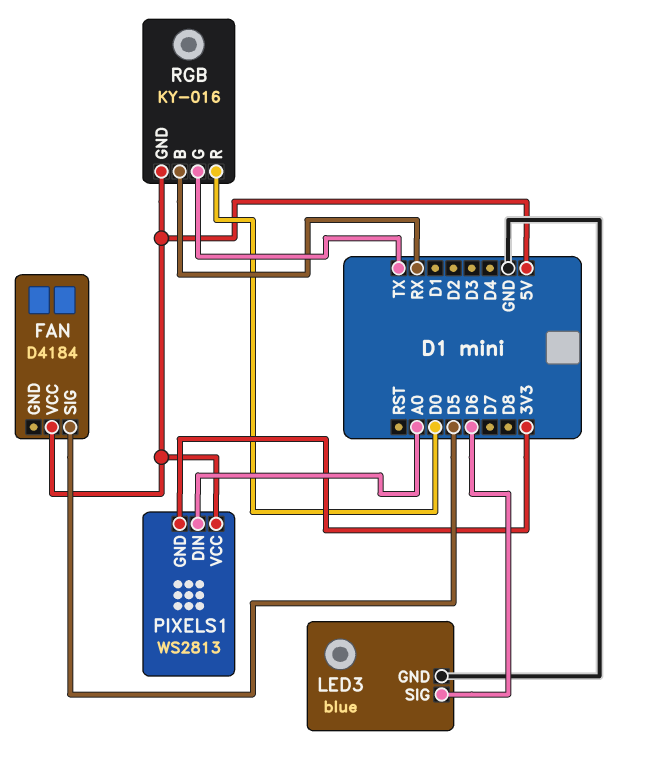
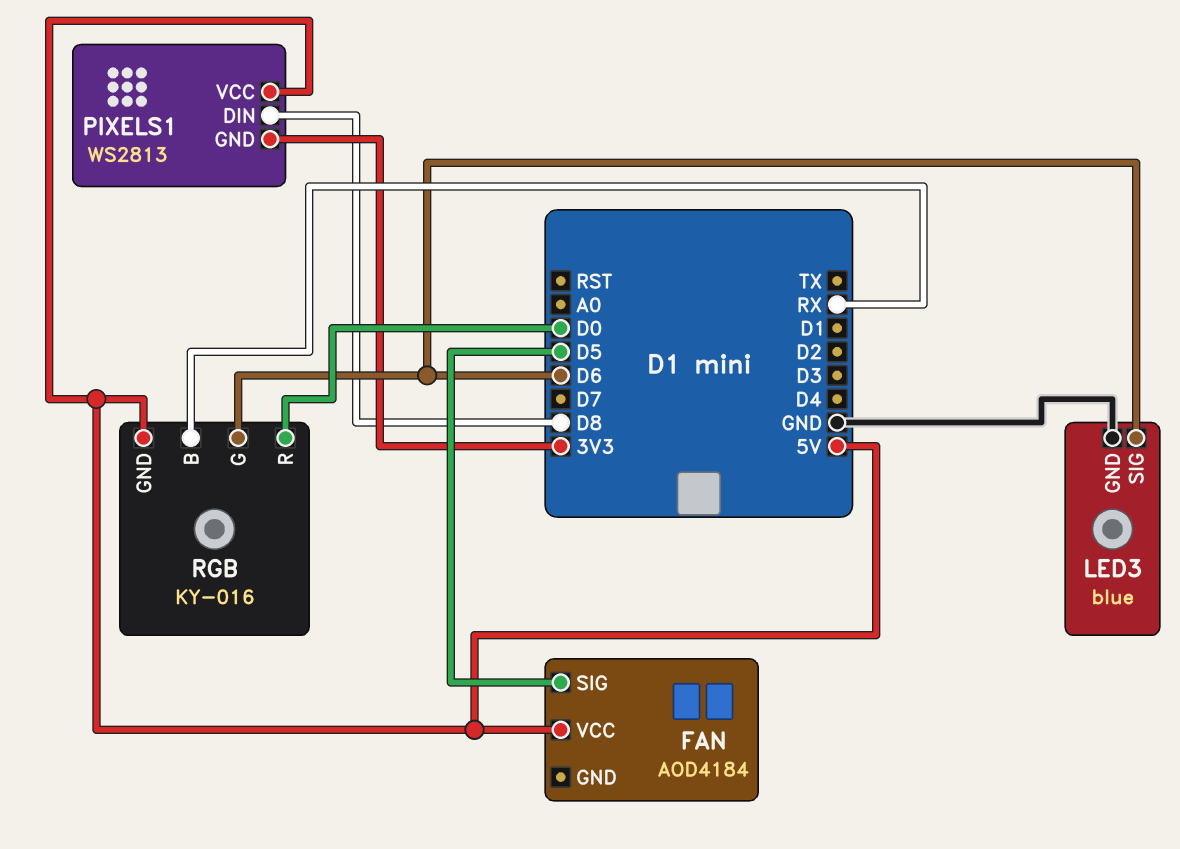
FAN: D4184 -> AOD4184
PIXELS1 pin DIN: A0 -> D8
RGB pin G: TX -> D6

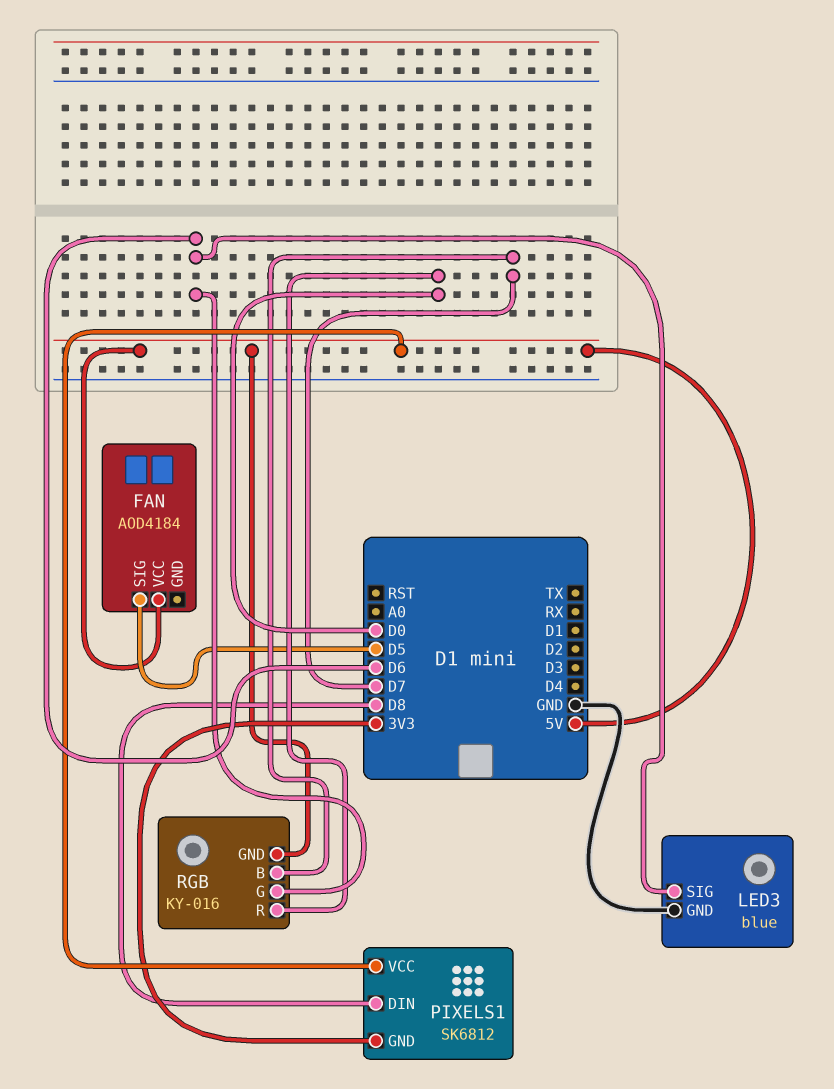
PIXELS1: WS2813 -> SK6812
RGB pin B: RX -> D7

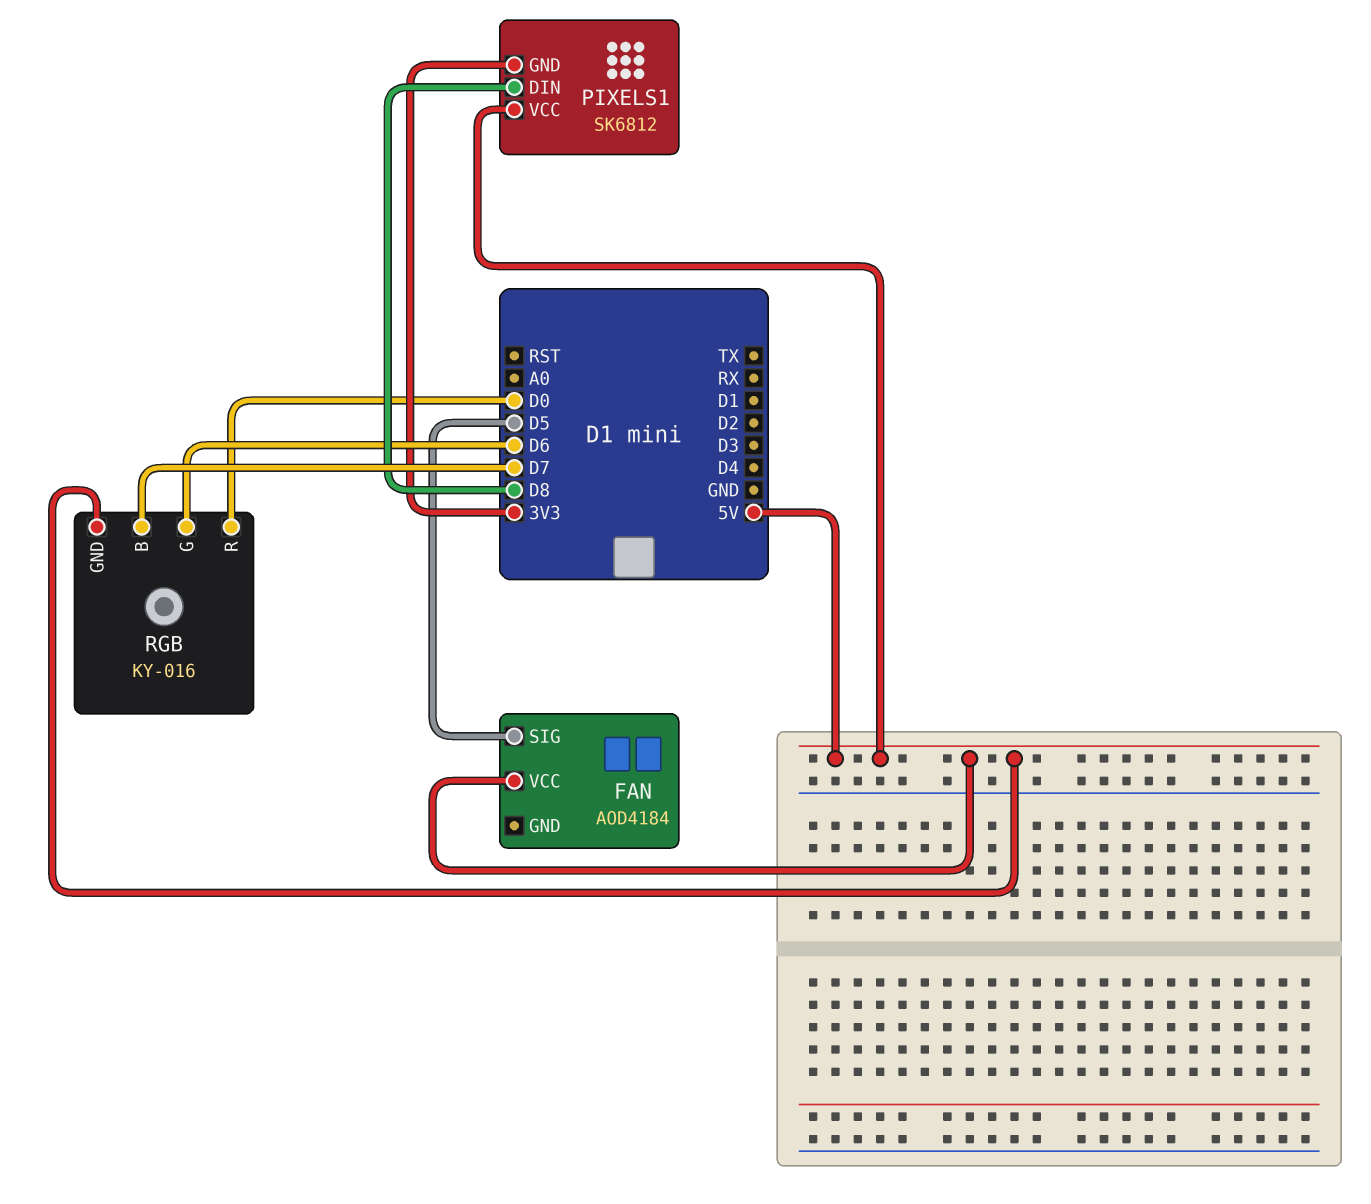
LED3: blue -> none
LED3 pin GND: GND -> none
LED3 pin SIG: D6 -> none

